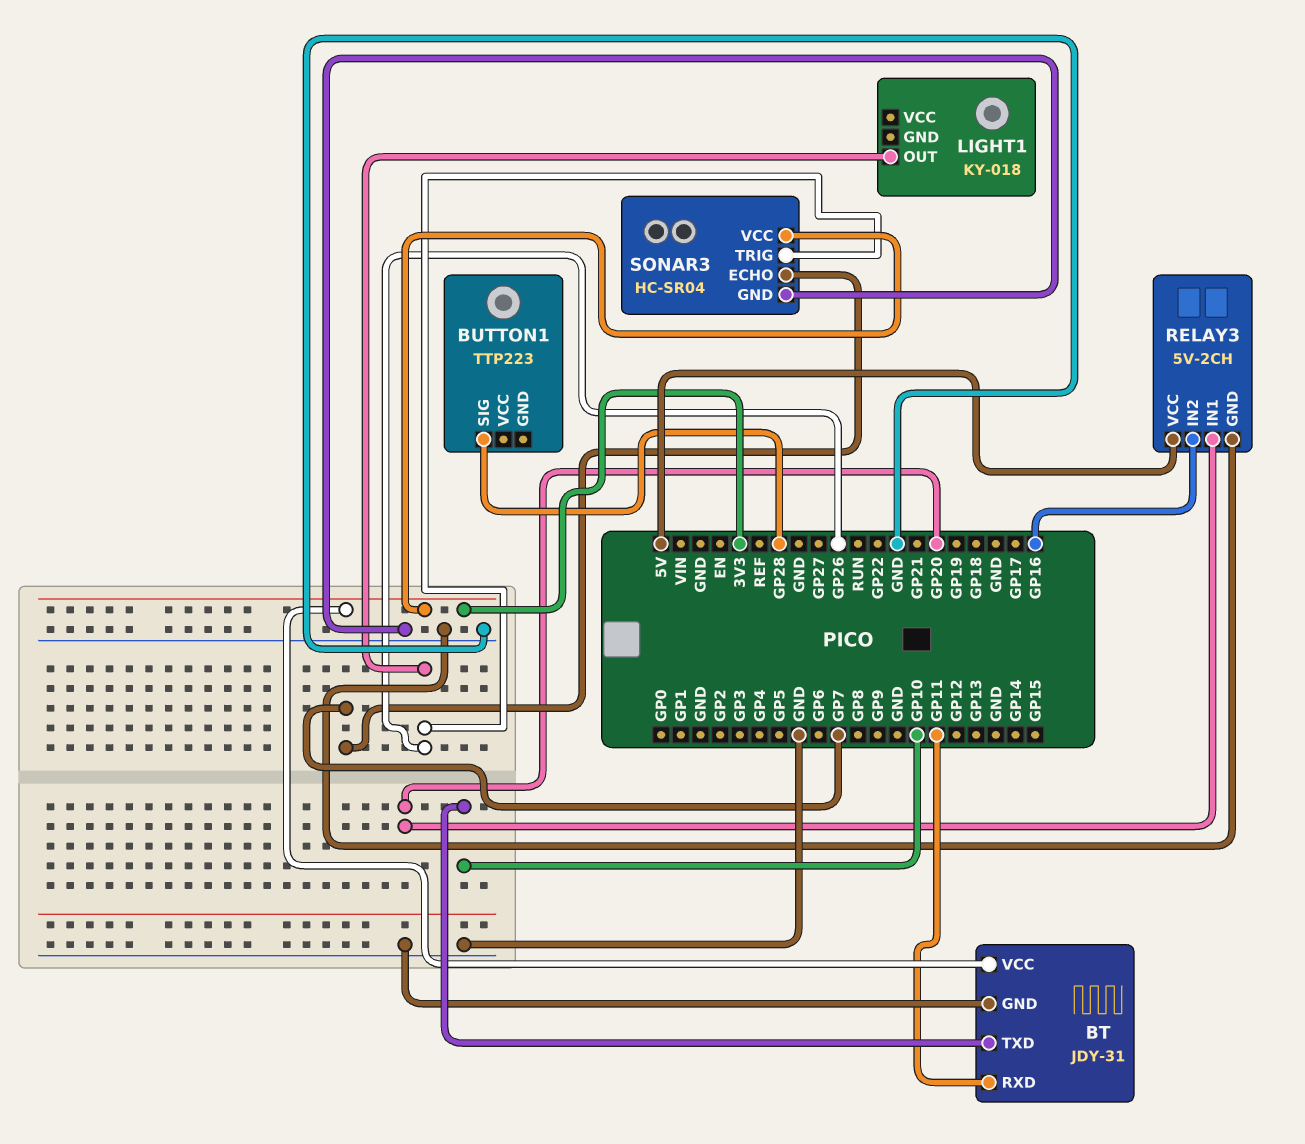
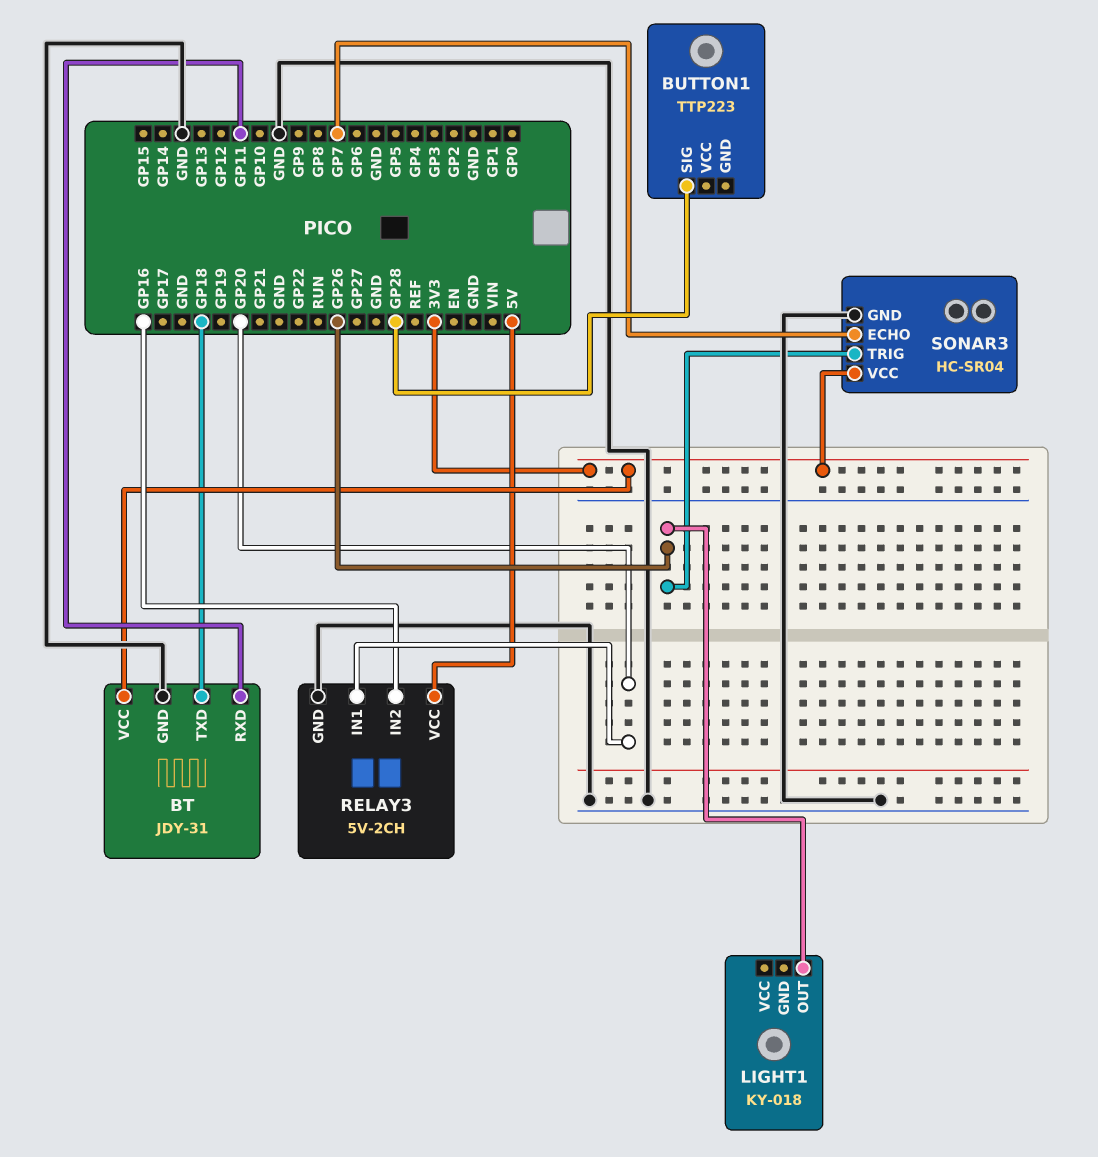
BT pin TXD: GP10 -> GP18

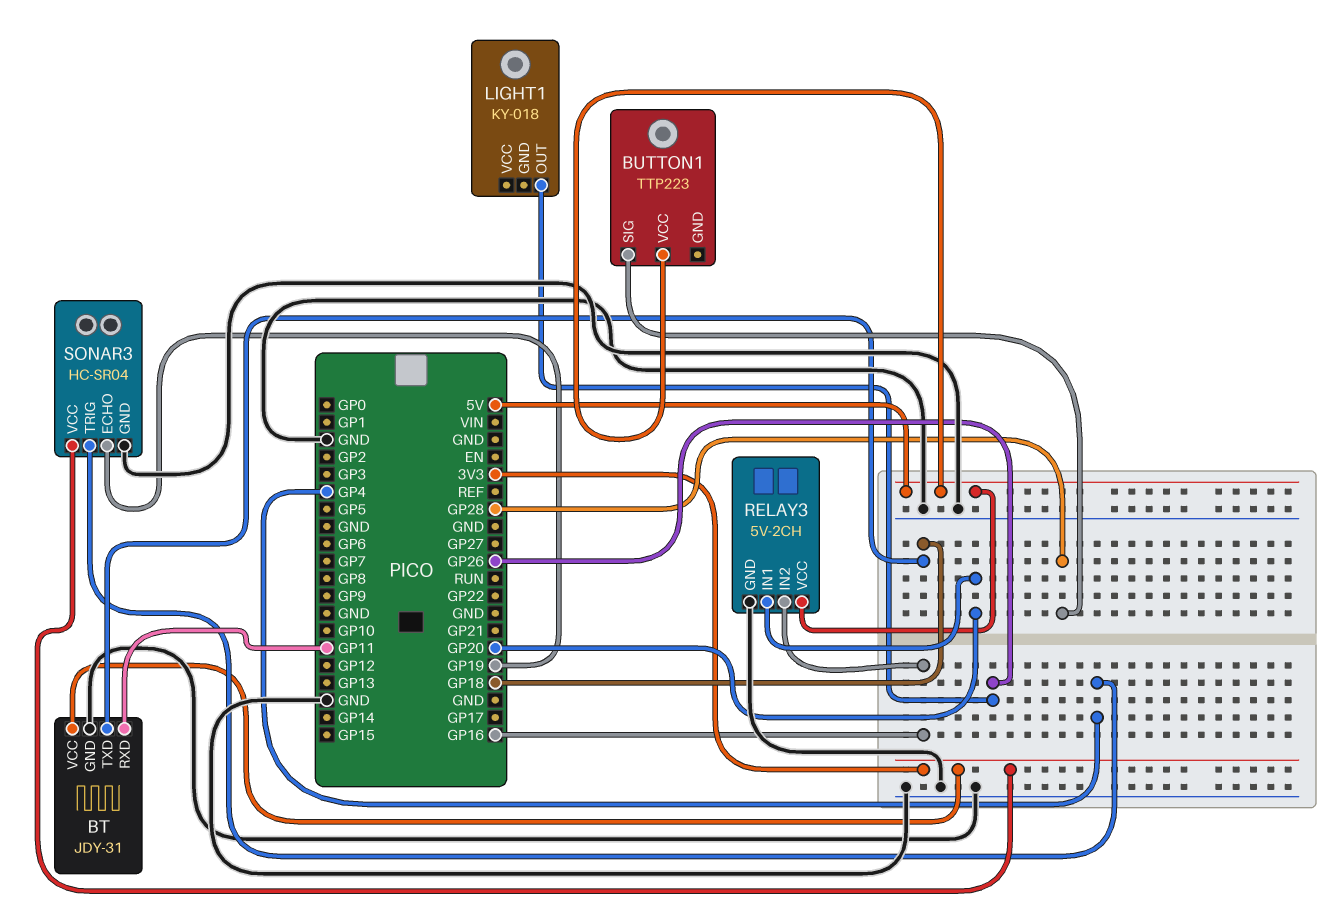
BUTTON1 pin VCC: none -> 5V
SONAR3 pin ECHO: GP7 -> GP19
SONAR3 pin TRIG: GP26 -> GP4

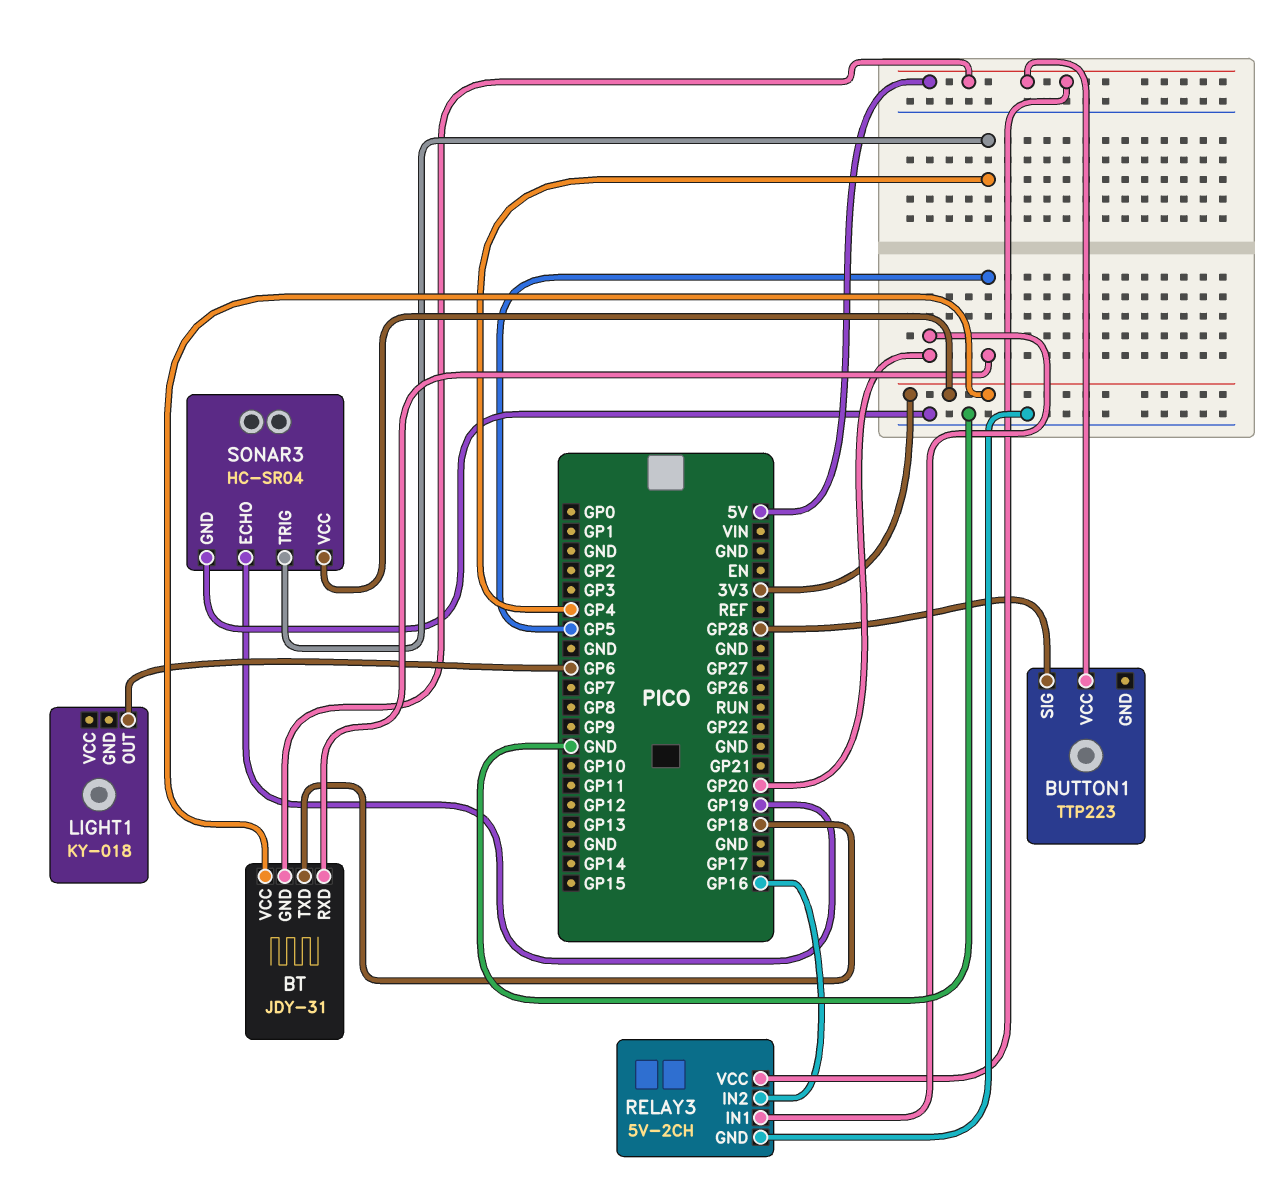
BT pin GND: GND -> 5V
BT pin RXD: GP11 -> GP5
LIGHT1 pin OUT: GP26 -> GP6

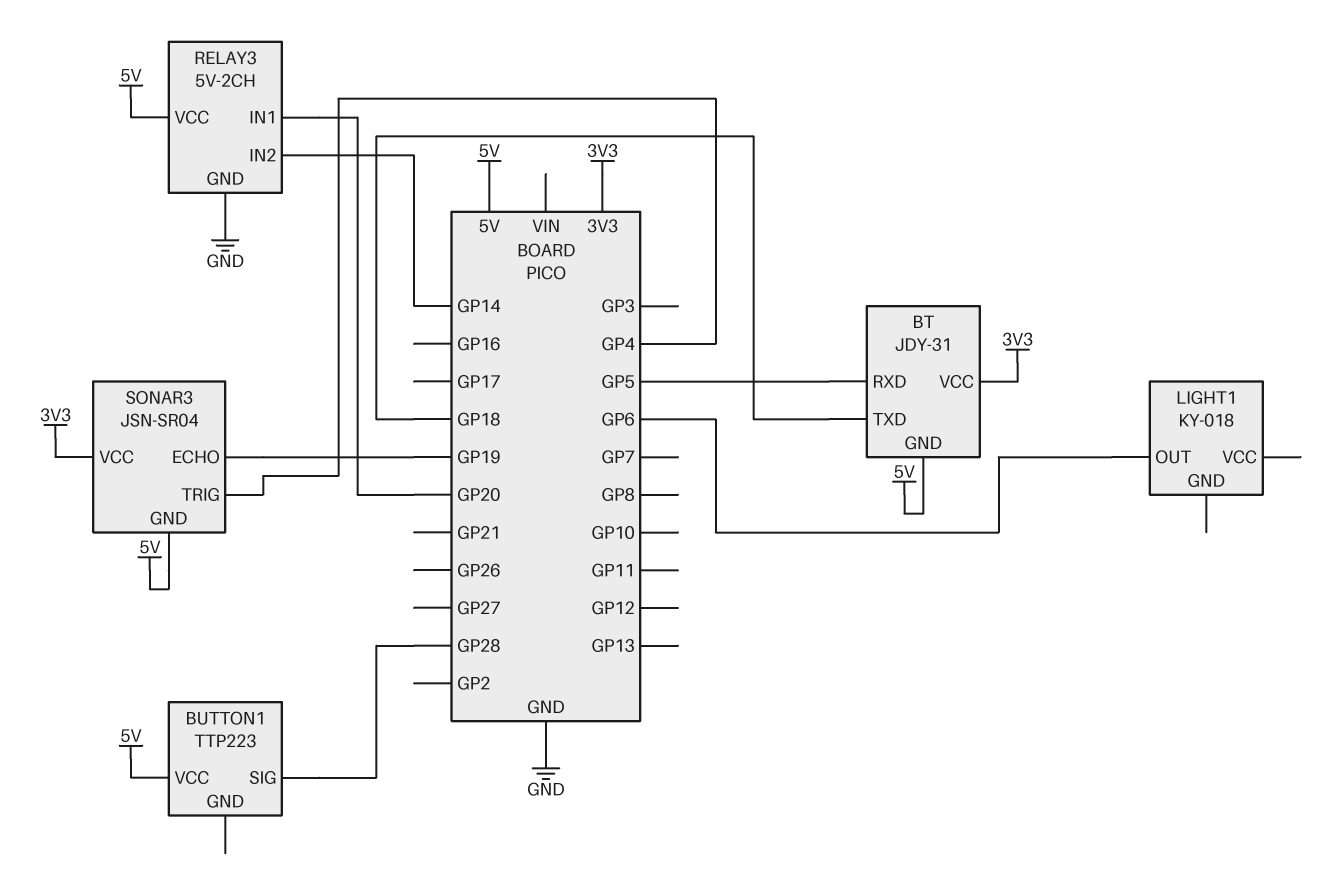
RELAY3 pin IN2: GP16 -> GP14
SONAR3: HC-SR04 -> JSN-SR04
SONAR3 pin GND: GND -> 5V

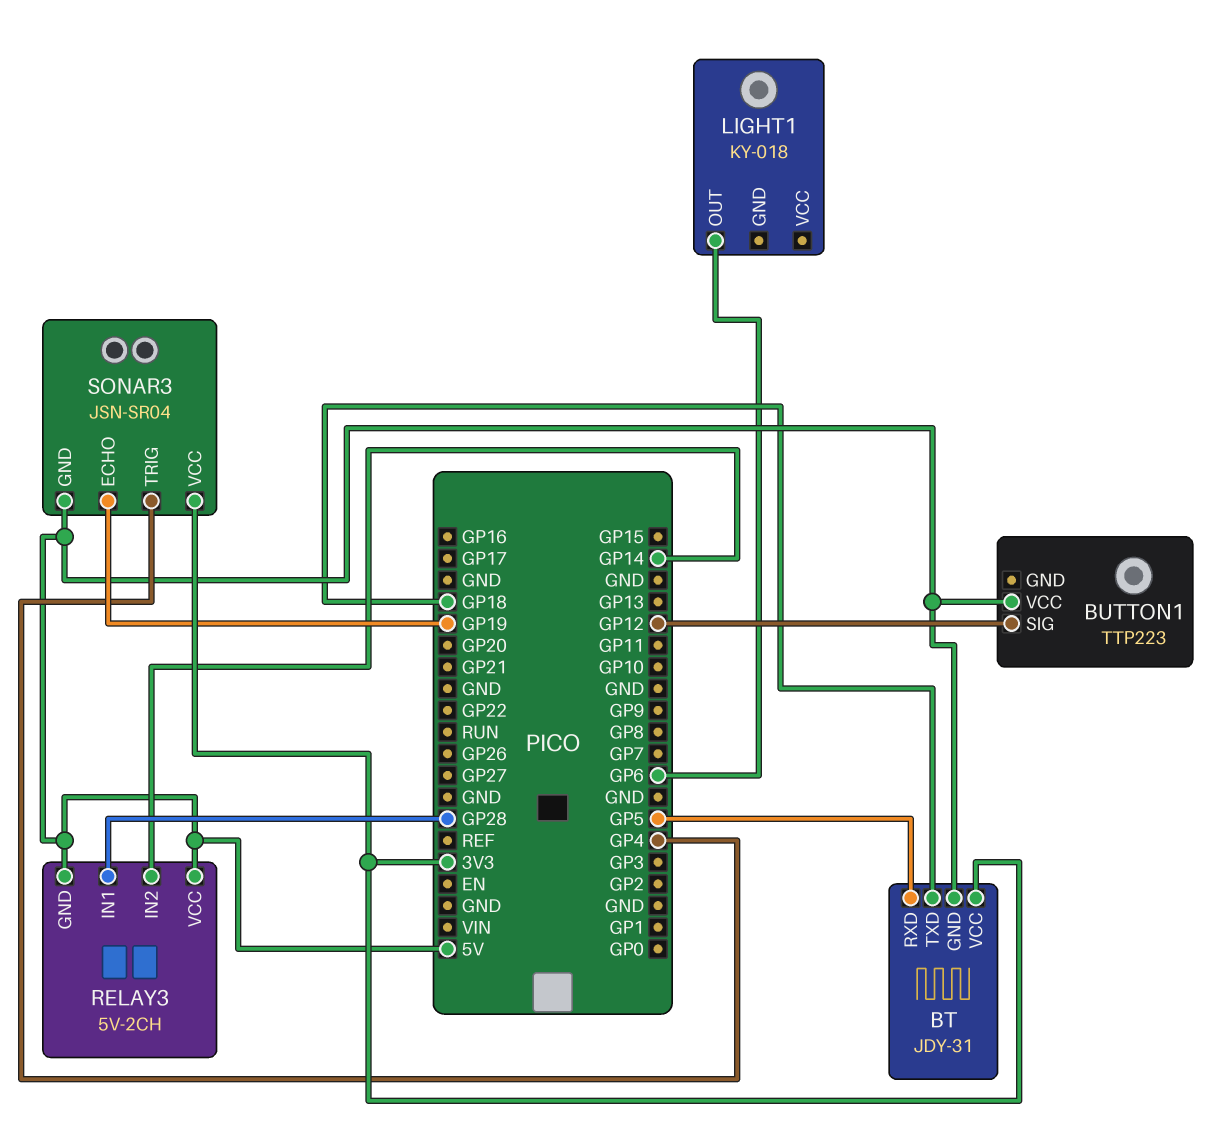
BUTTON1 pin SIG: GP28 -> GP12
RELAY3 pin GND: GND -> 5V
RELAY3 pin IN1: GP20 -> GP28

